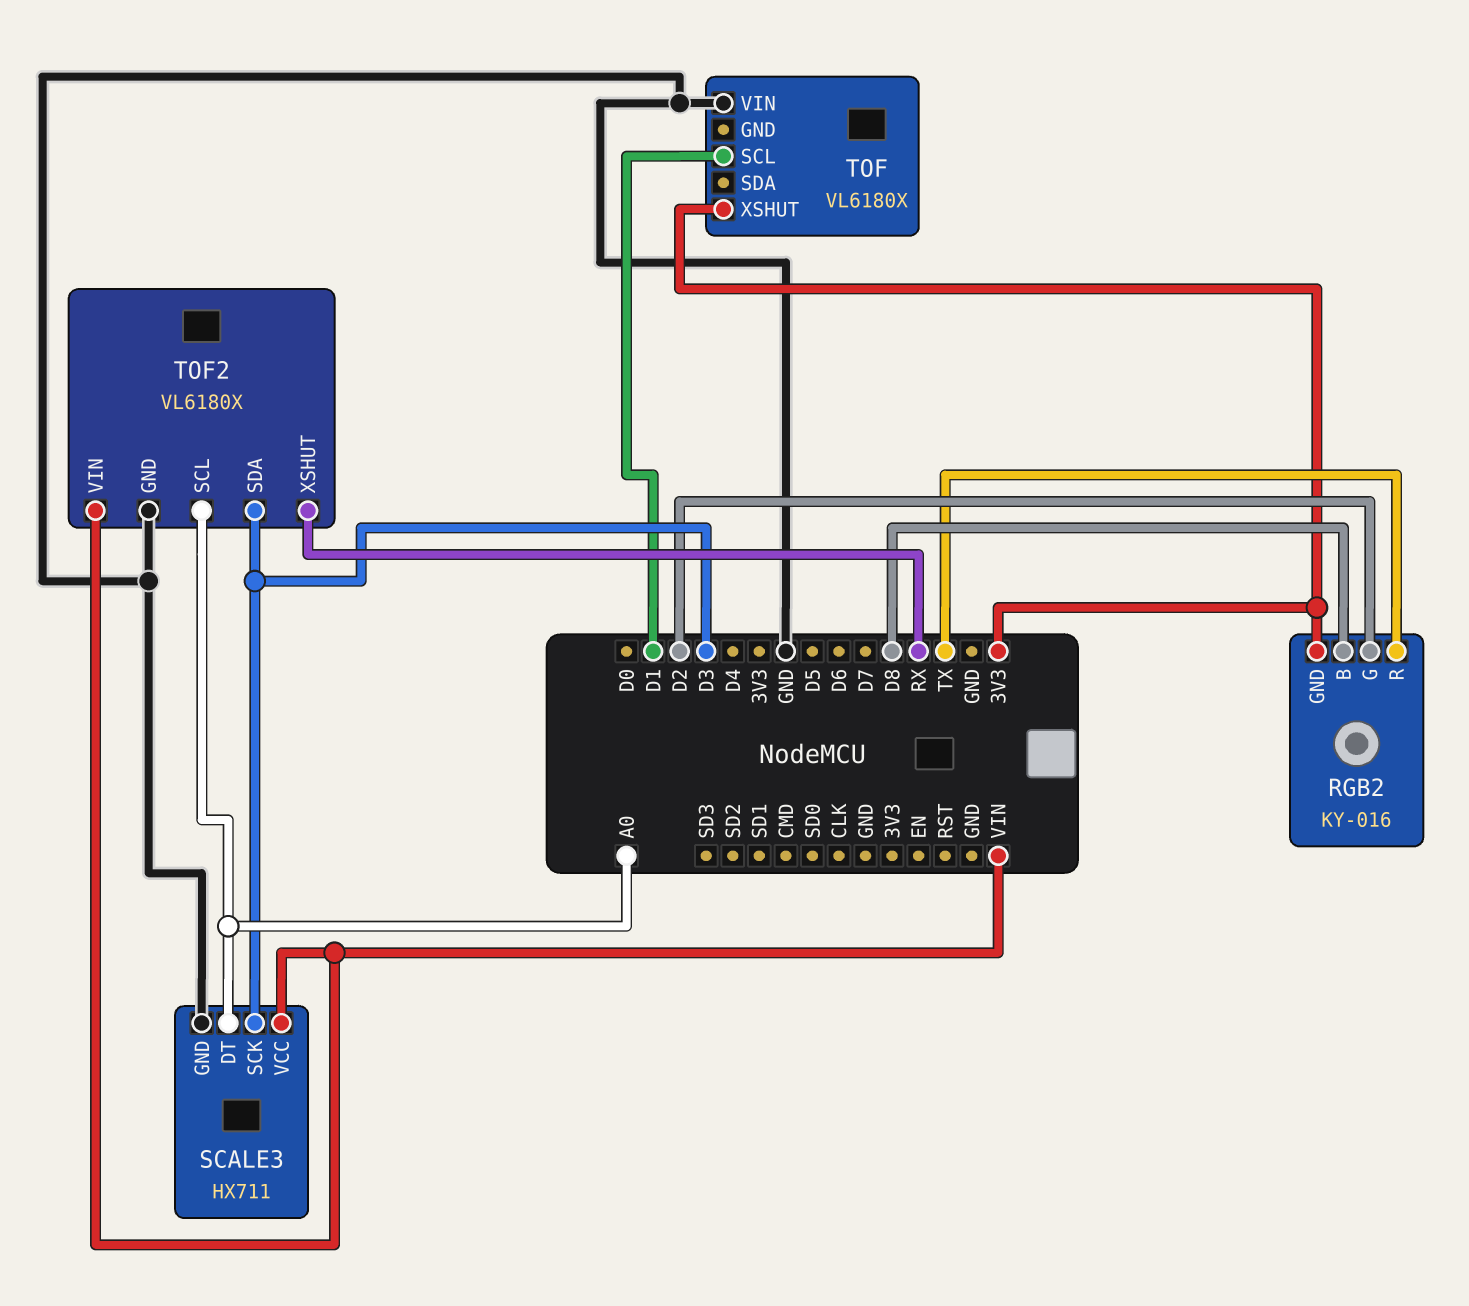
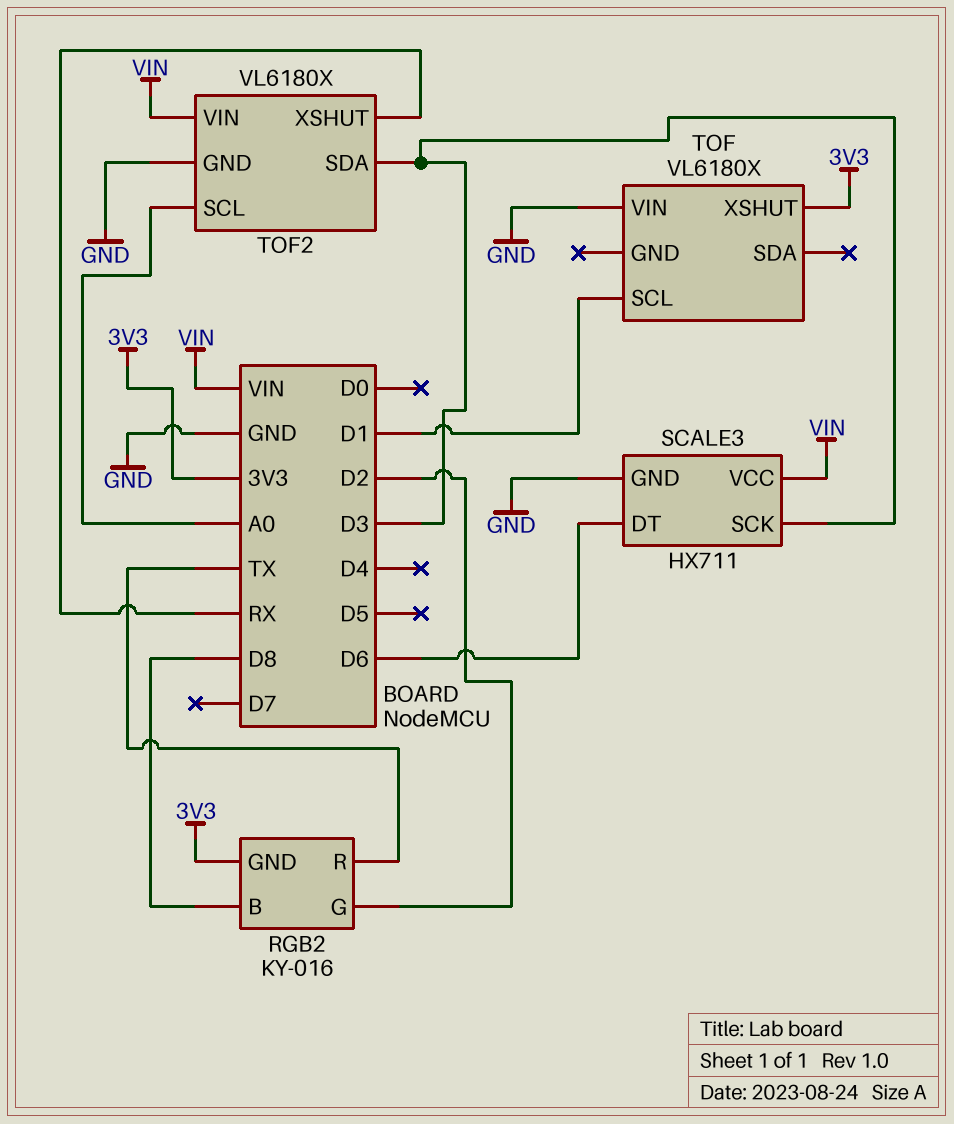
SCALE3 pin DT: A0 -> D6

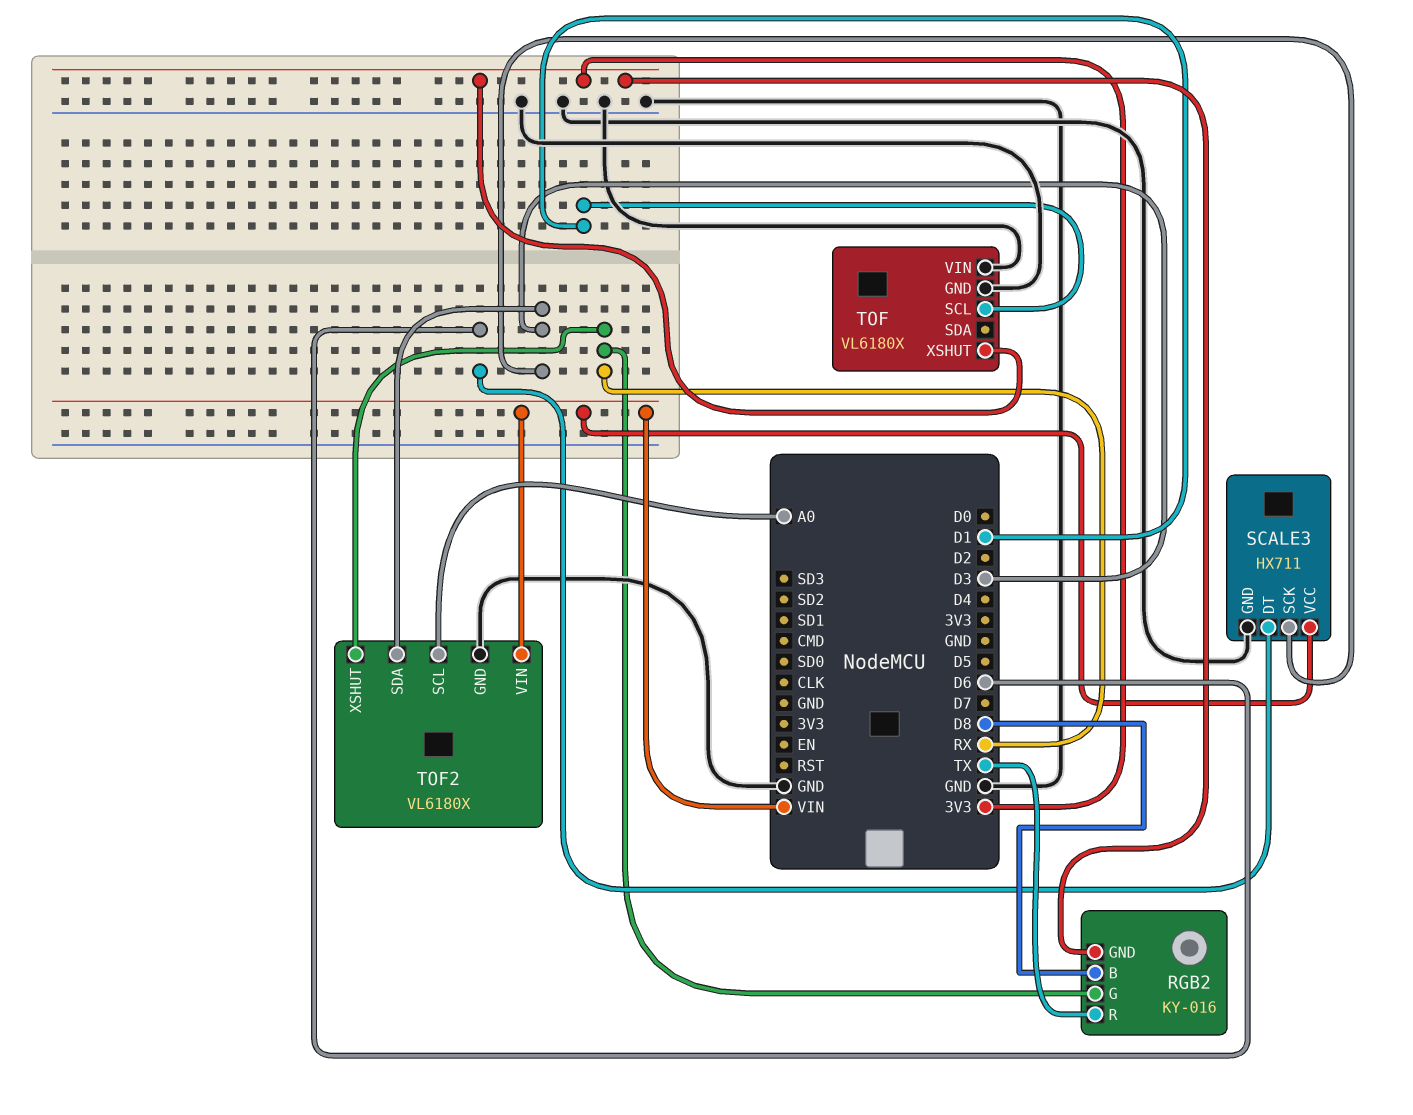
RGB2 pin G: D2 -> RX
TOF pin GND: none -> GND

